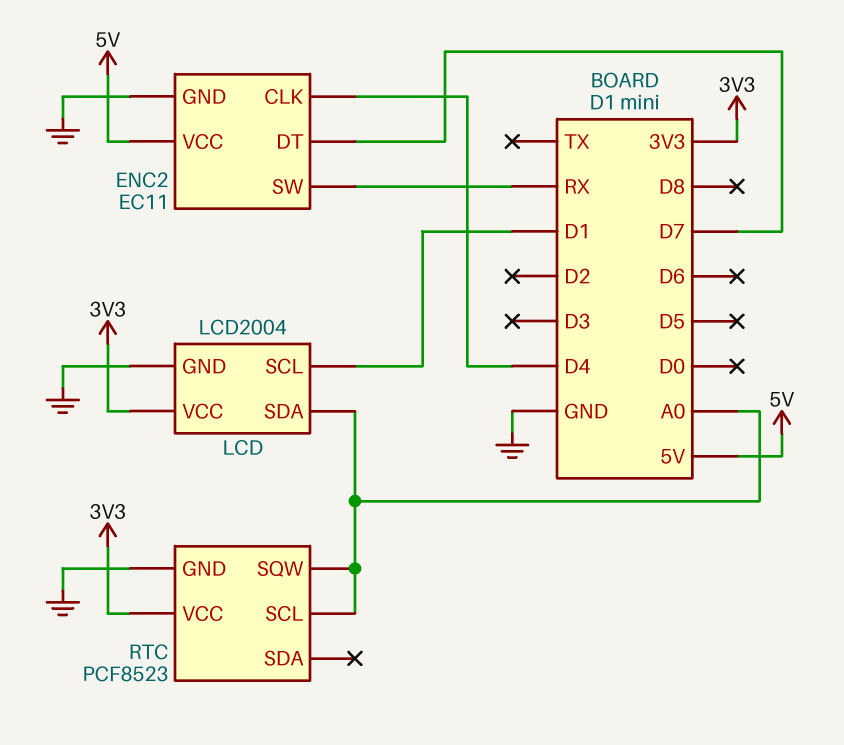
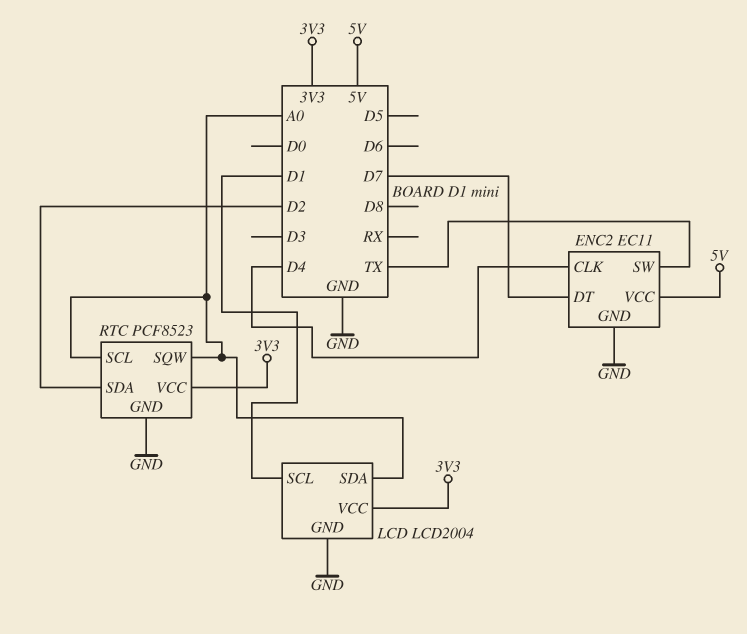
ENC2 pin SW: RX -> TX
RTC pin SDA: none -> D2

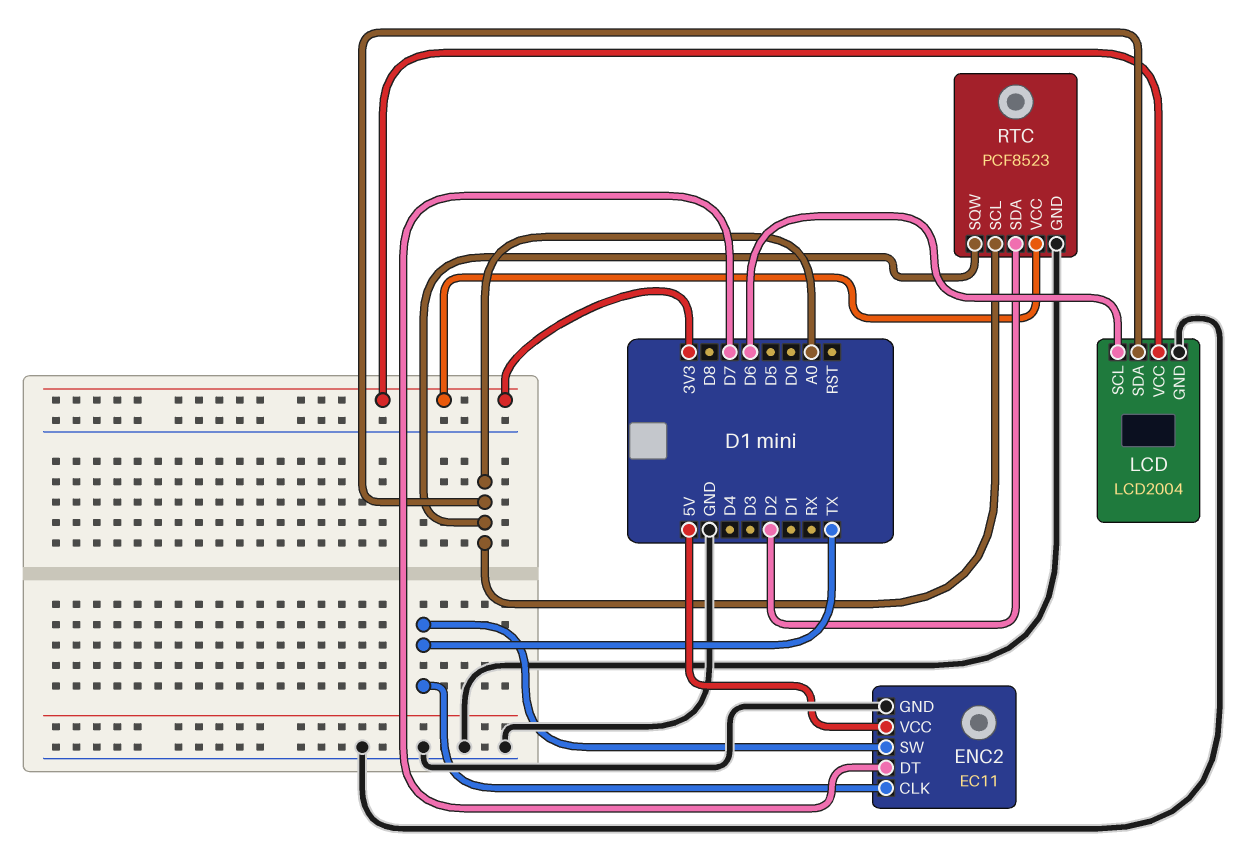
ENC2 pin CLK: D4 -> TX
LCD pin SCL: D1 -> D6

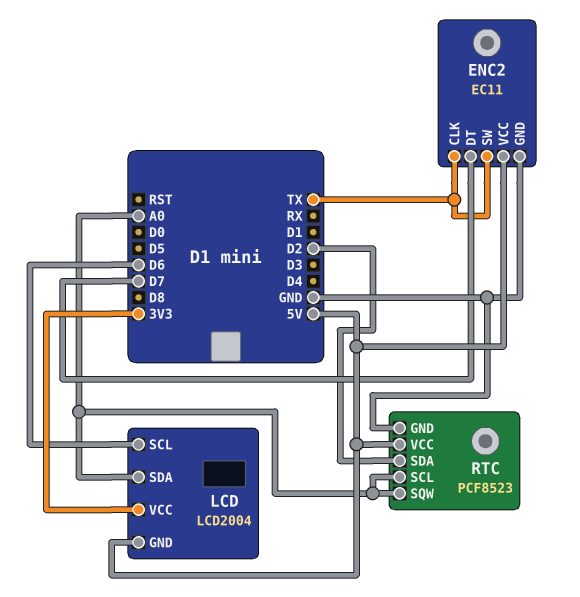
LCD pin GND: GND -> 5V
RTC pin VCC: 3V3 -> 5V

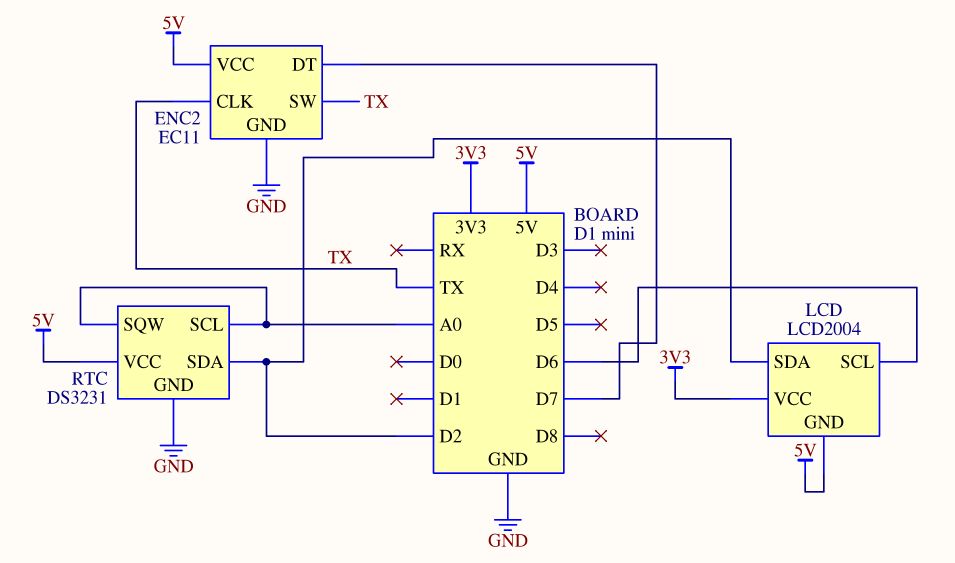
LCD pin SDA: A0 -> D2
RTC: PCF8523 -> DS3231

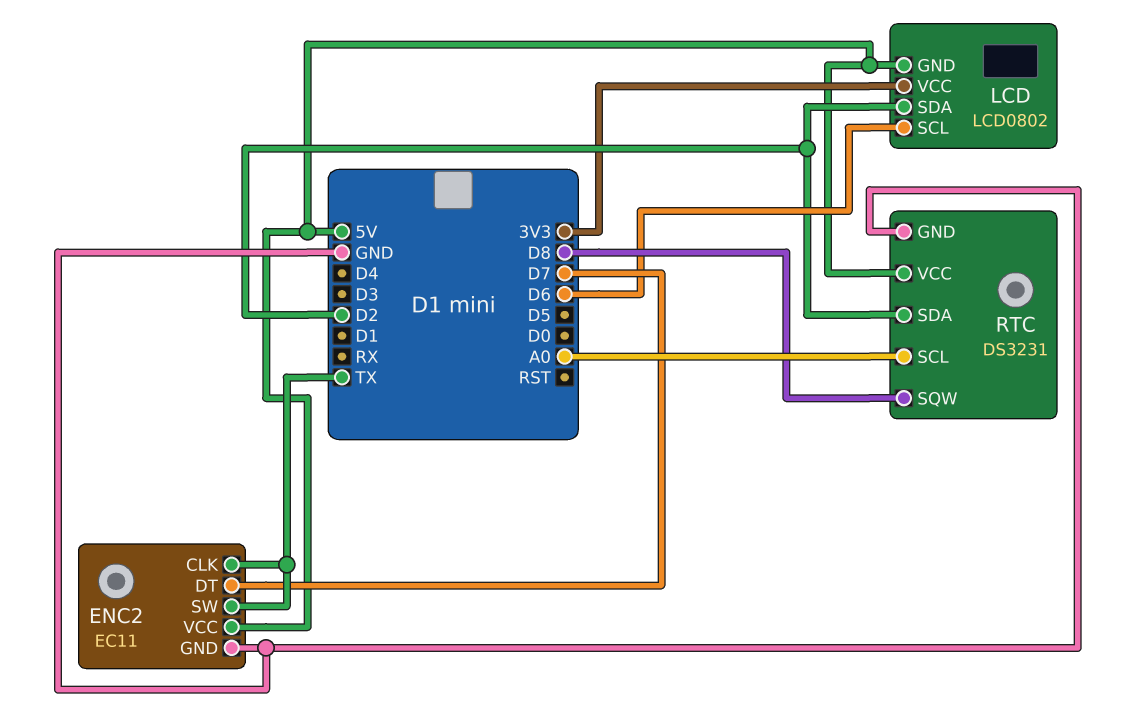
LCD: LCD2004 -> LCD0802
RTC pin SQW: A0 -> D8

